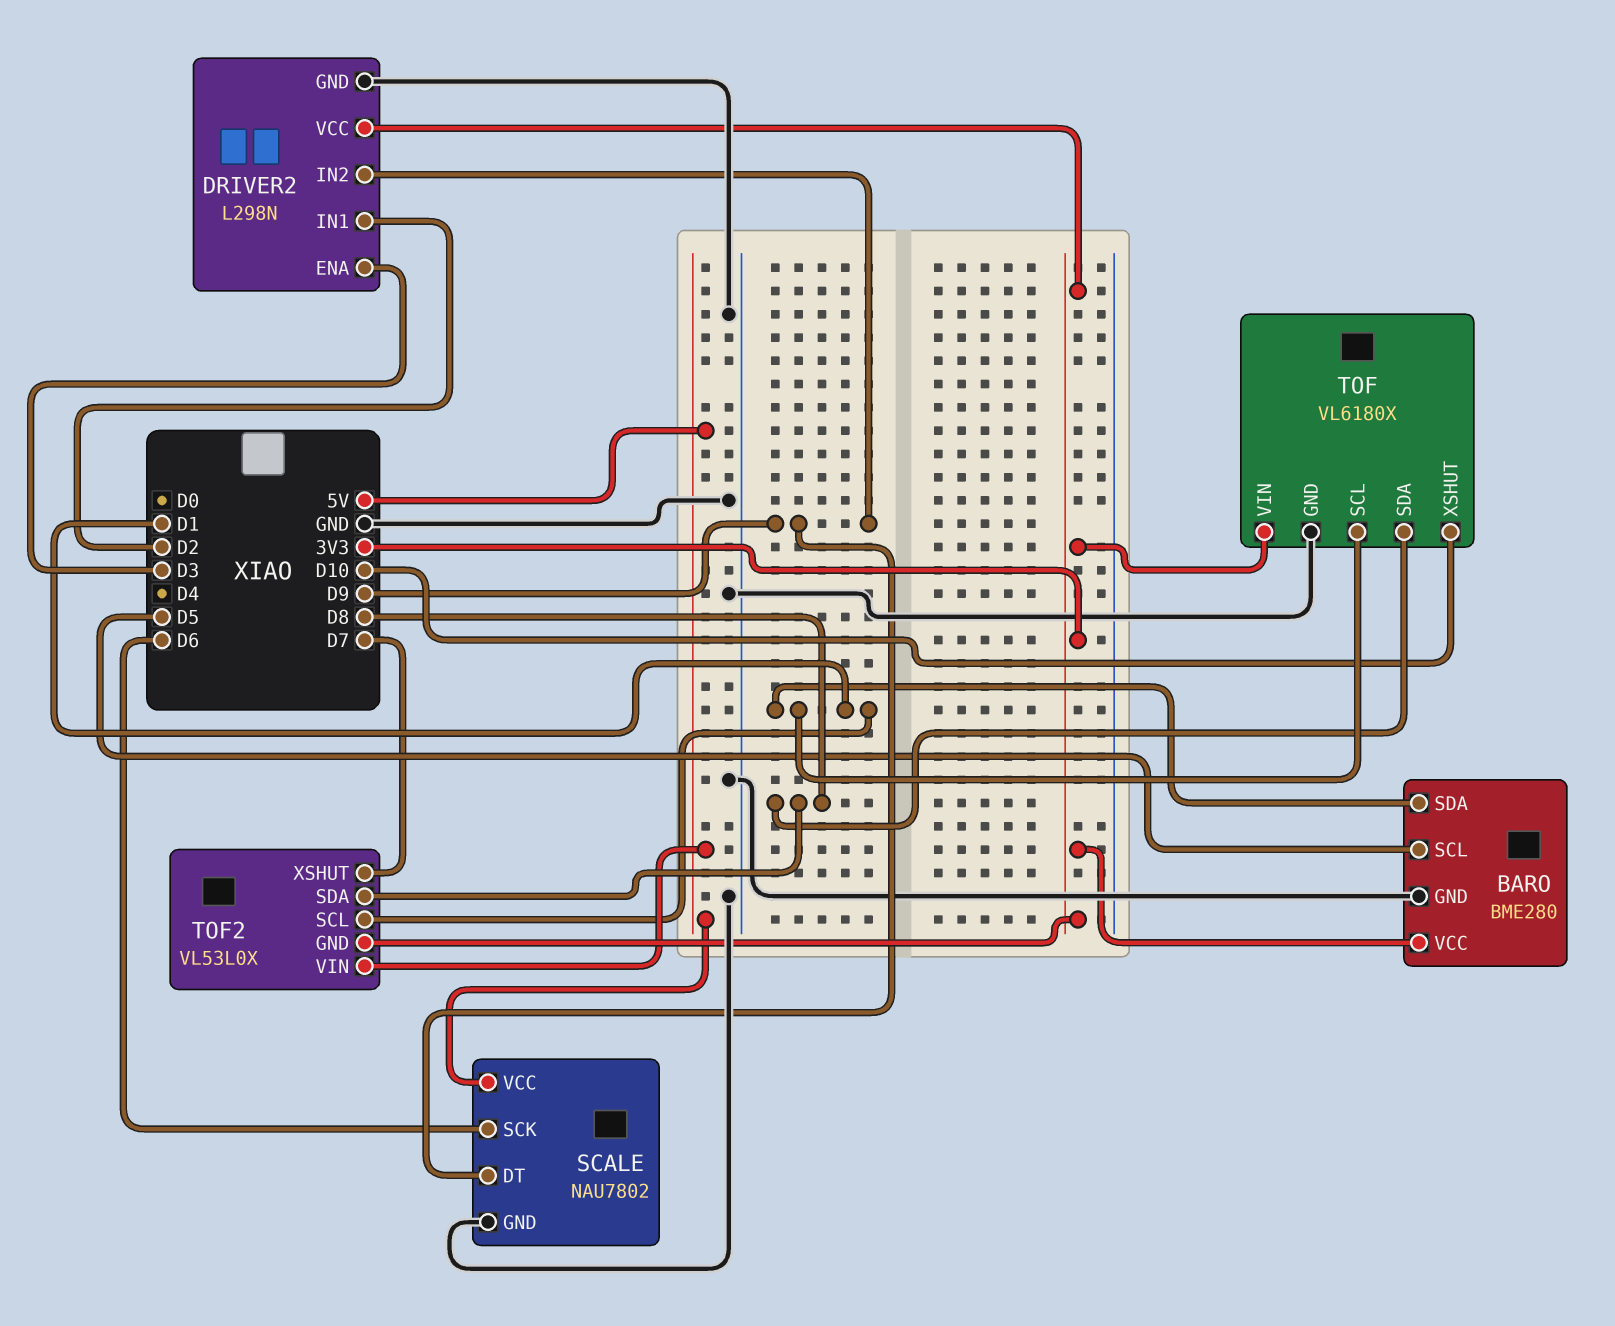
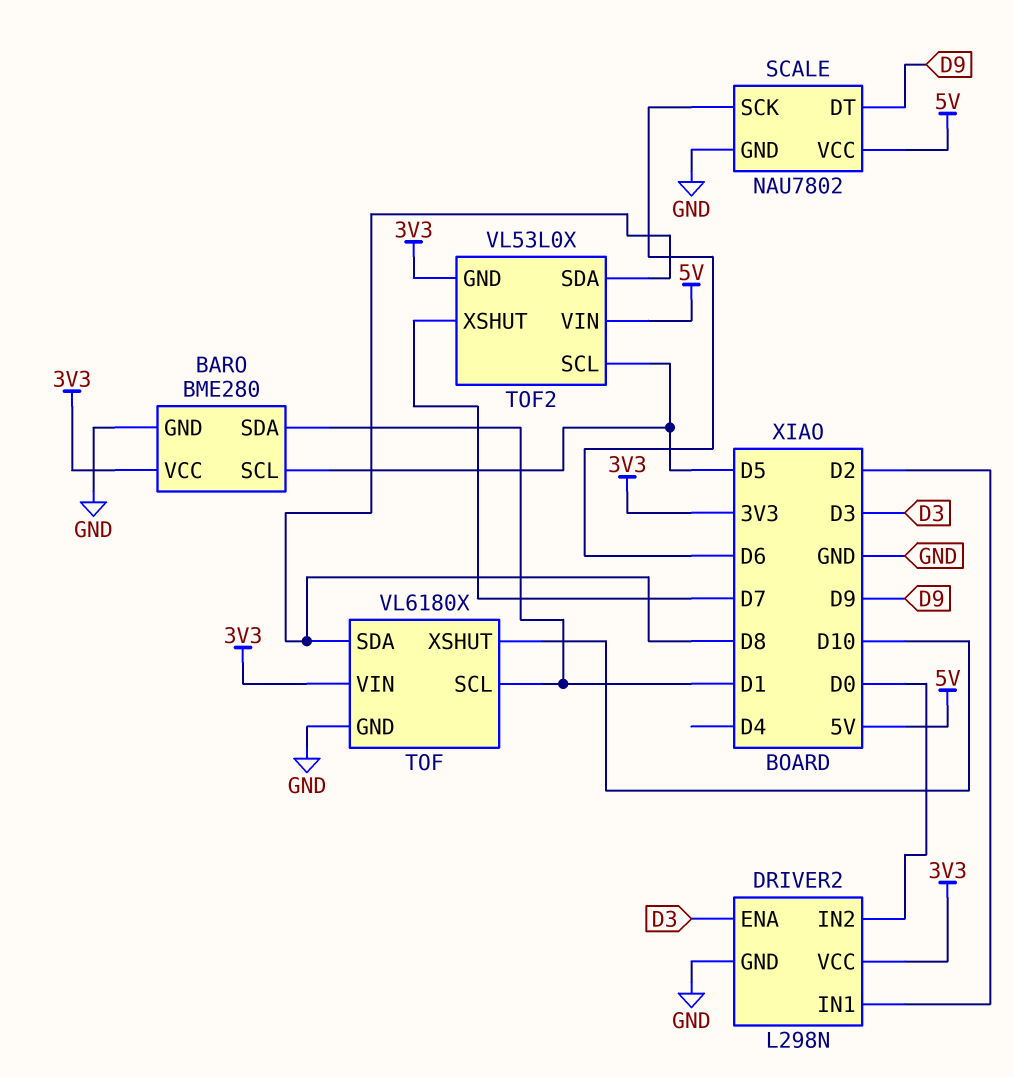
DRIVER2 pin IN2: D9 -> D0
TOF2 pin SCL: D1 -> D5

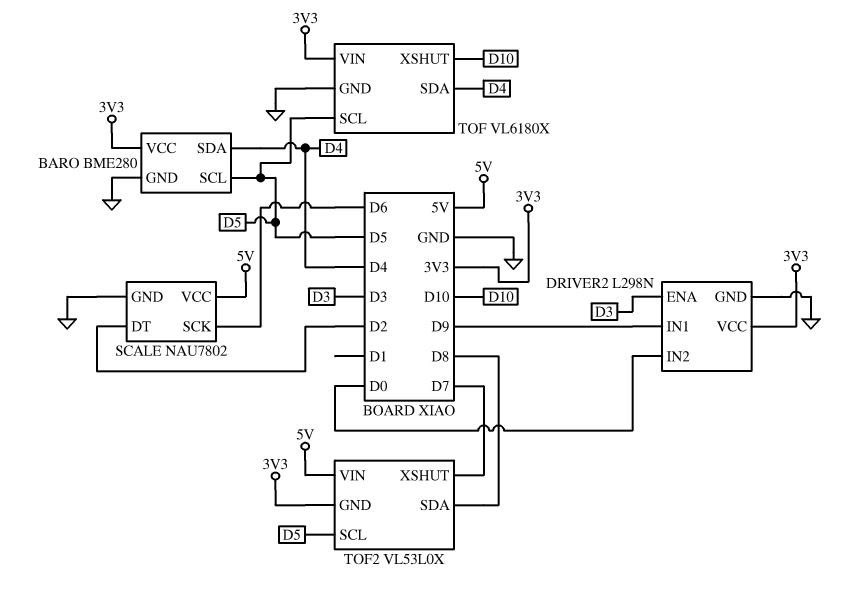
BARO pin SDA: D1 -> D4
DRIVER2 pin IN1: D2 -> D9
SCALE pin DT: D9 -> D2
TOF pin SCL: D1 -> D5
TOF pin SDA: D8 -> D4

